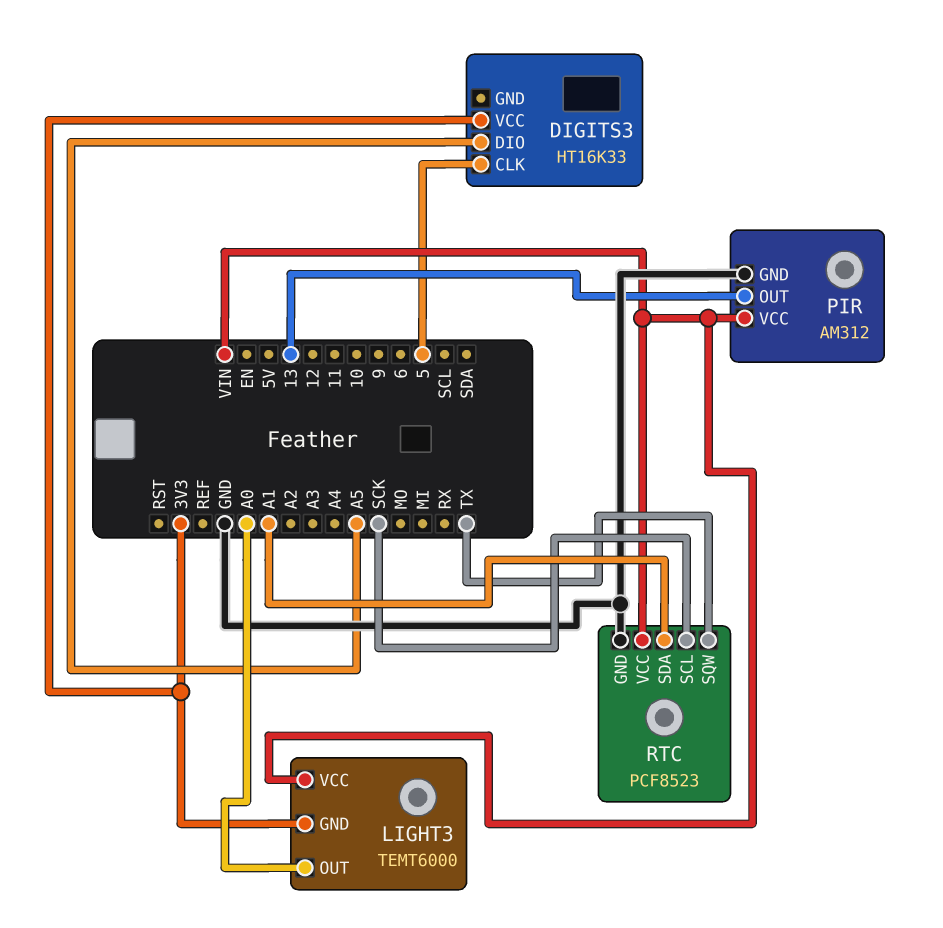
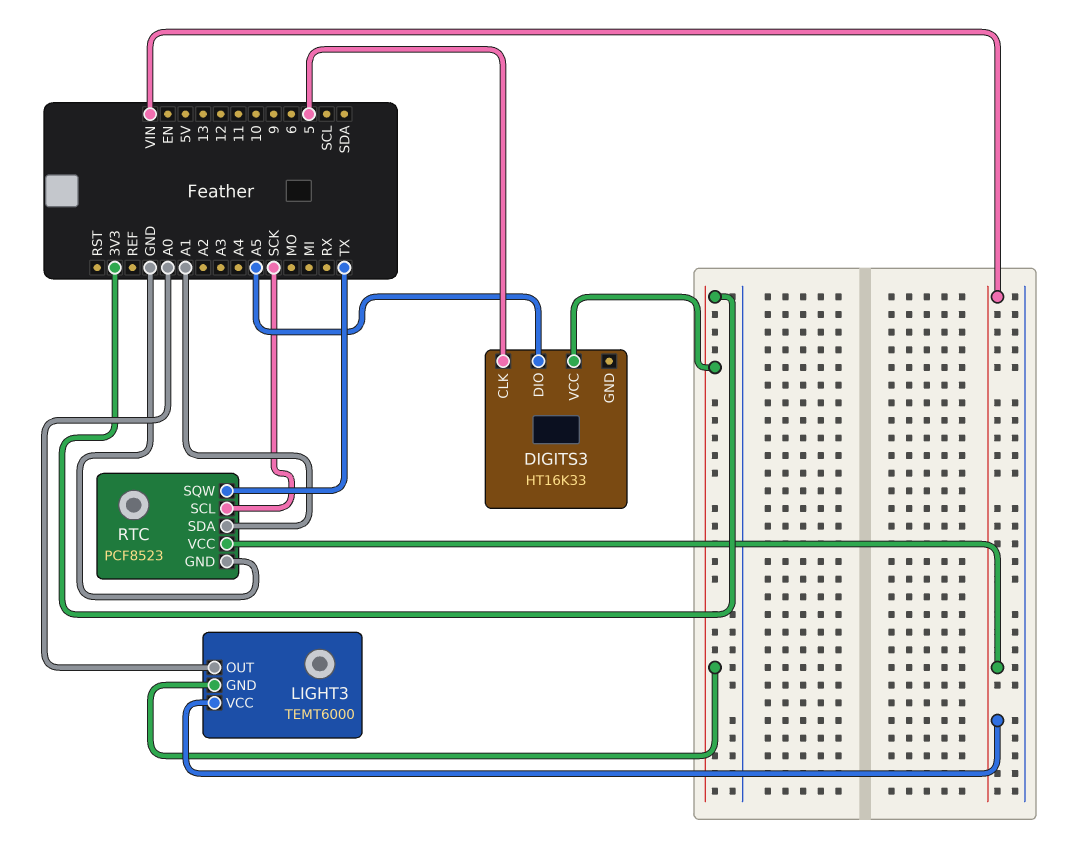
PIR: AM312 -> none
PIR pin GND: GND -> none
PIR pin OUT: 13 -> none
PIR pin VCC: VIN -> none

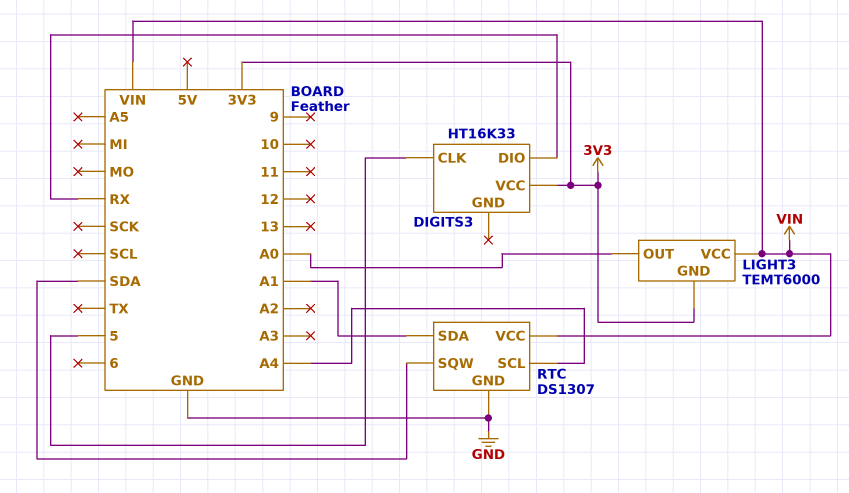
DIGITS3 pin DIO: A5 -> RX
RTC: PCF8523 -> DS1307
RTC pin SCL: SCK -> A4
RTC pin SQW: TX -> SDA

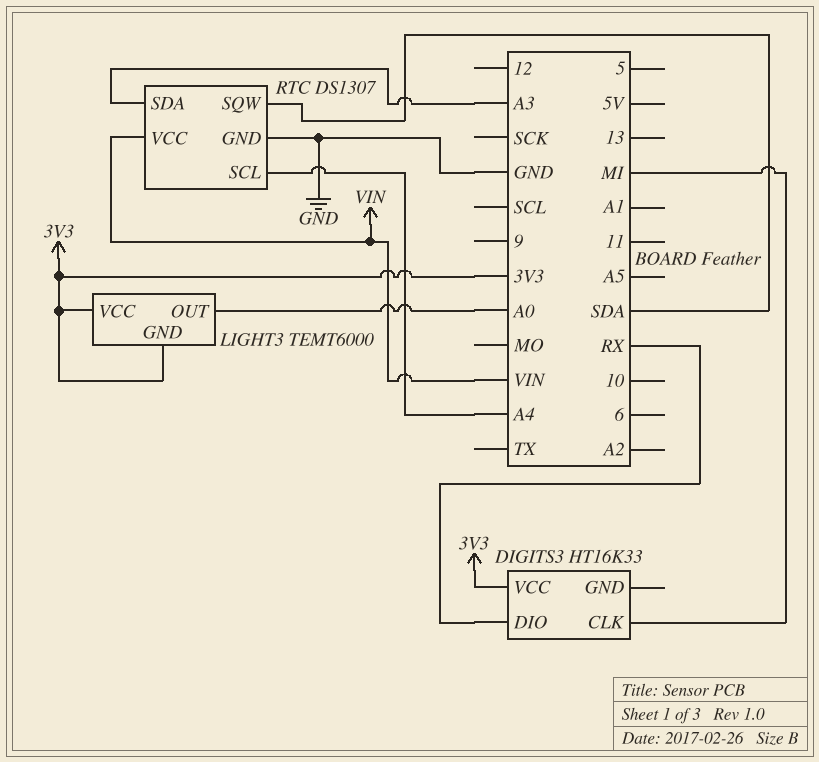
DIGITS3 pin CLK: 5 -> MI
LIGHT3 pin VCC: VIN -> 3V3
RTC pin SDA: A1 -> A3

